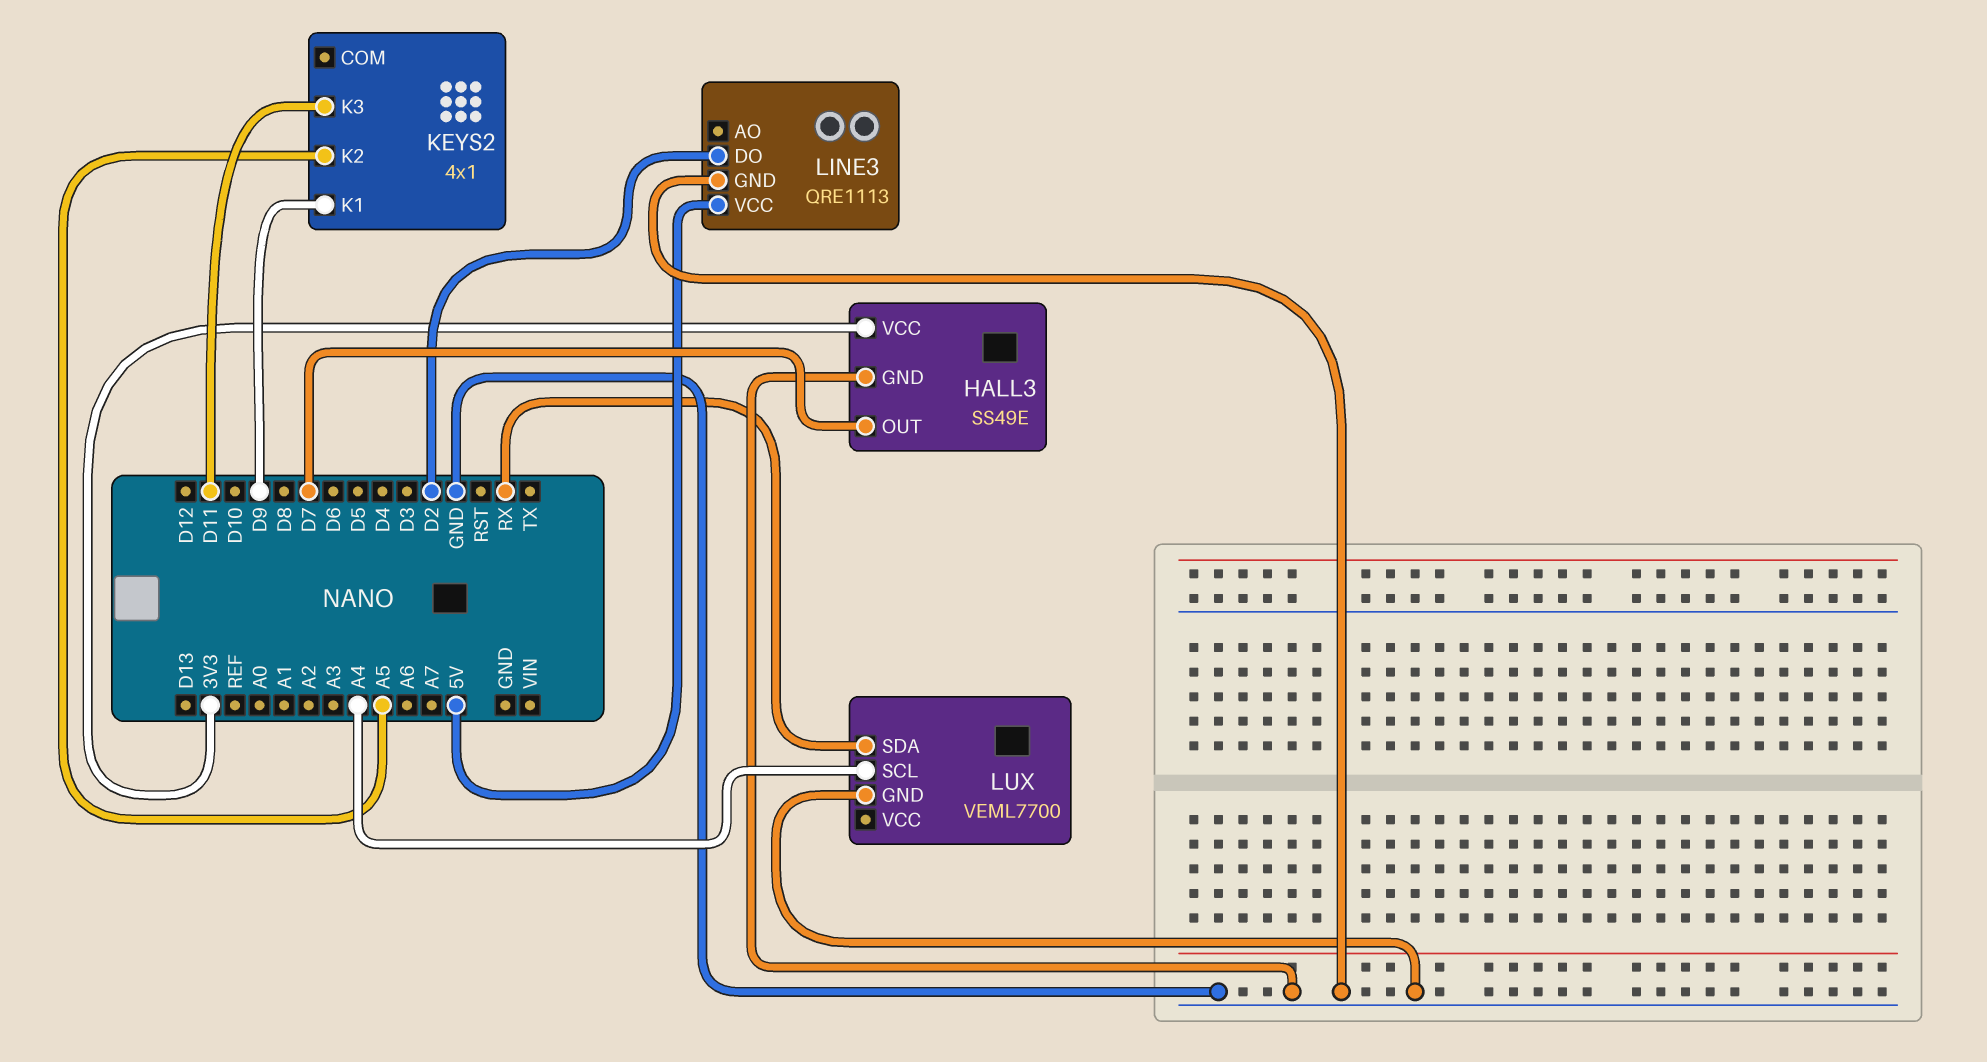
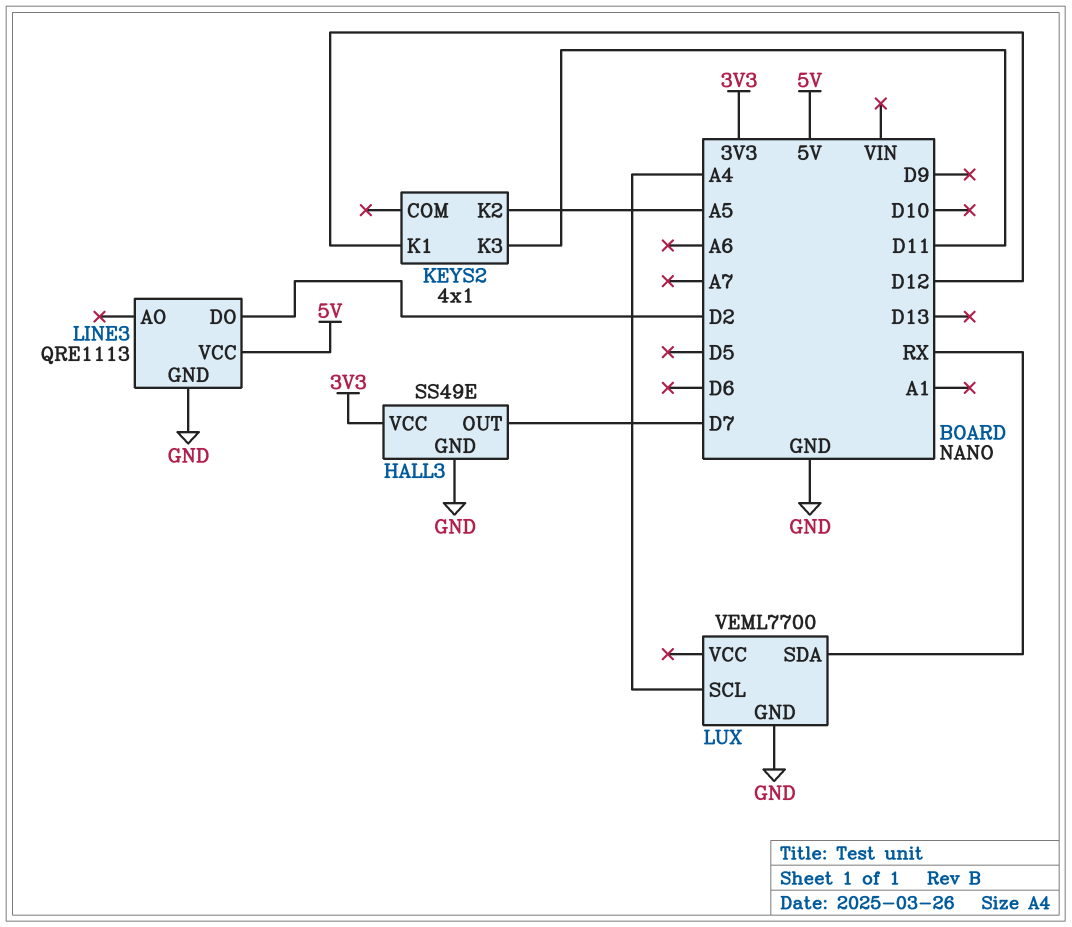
KEYS2 pin K1: D9 -> D12

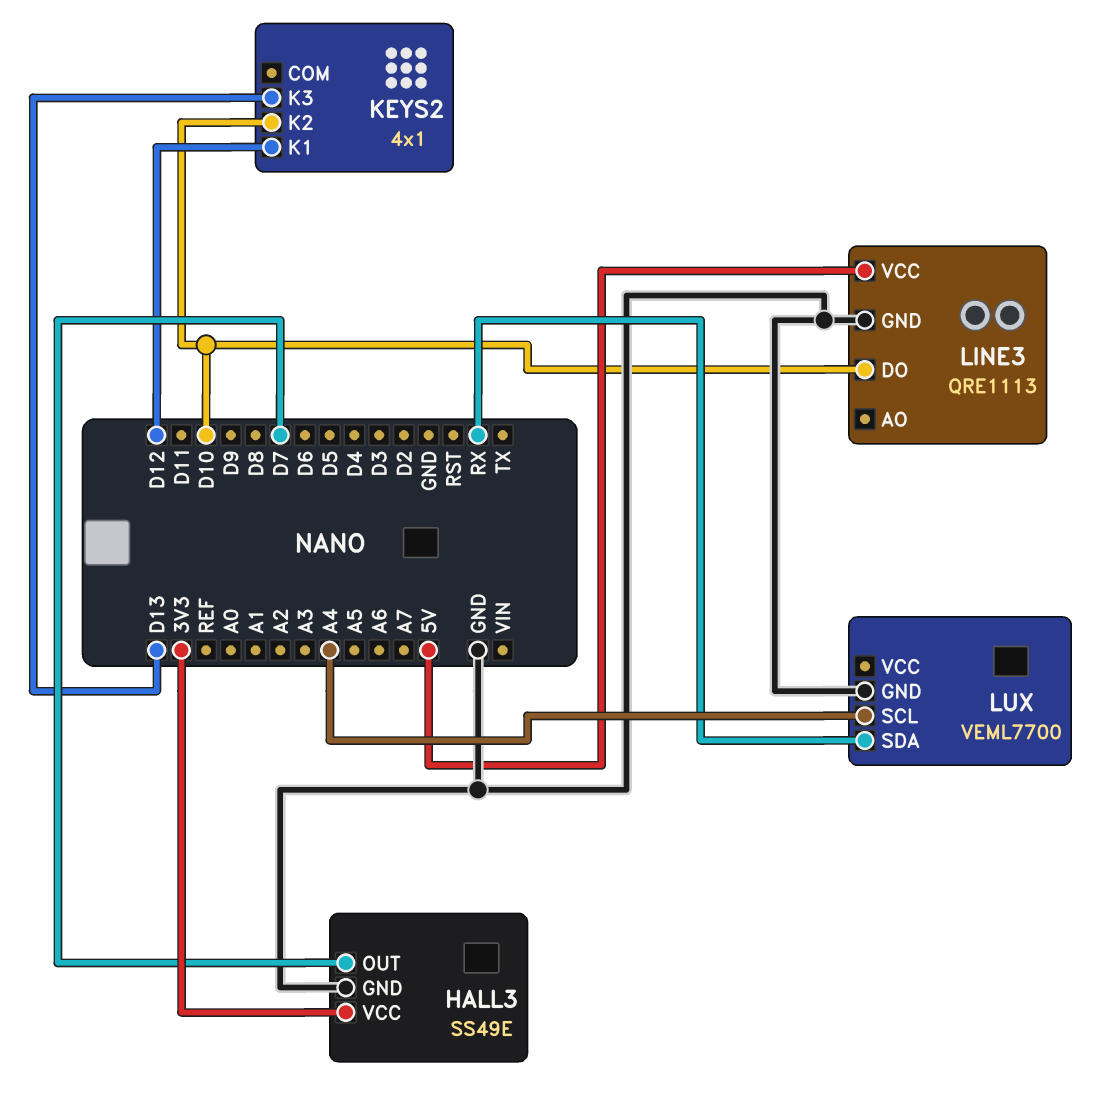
KEYS2 pin K2: A5 -> D10
KEYS2 pin K3: D11 -> D13
LINE3 pin DO: D2 -> D10

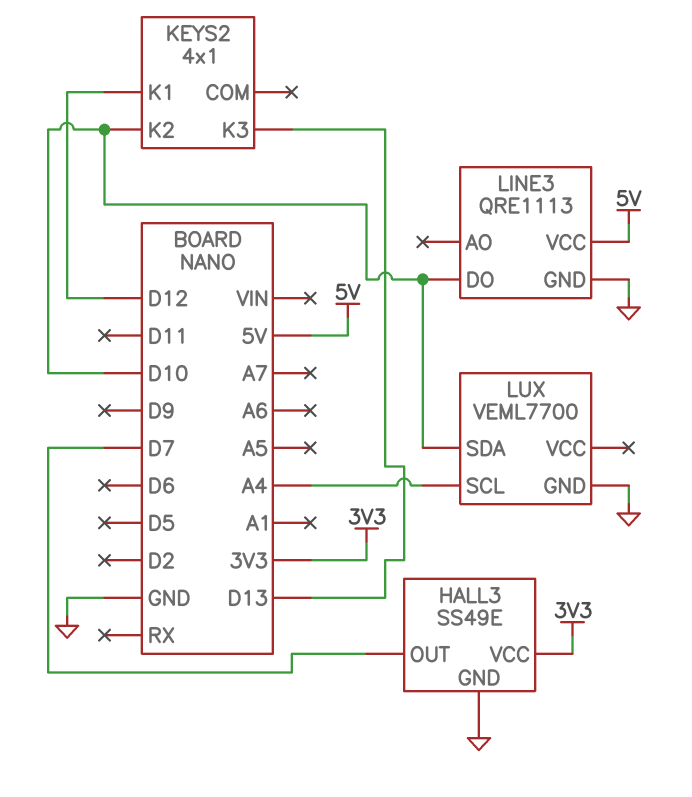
LUX pin SDA: RX -> D10

